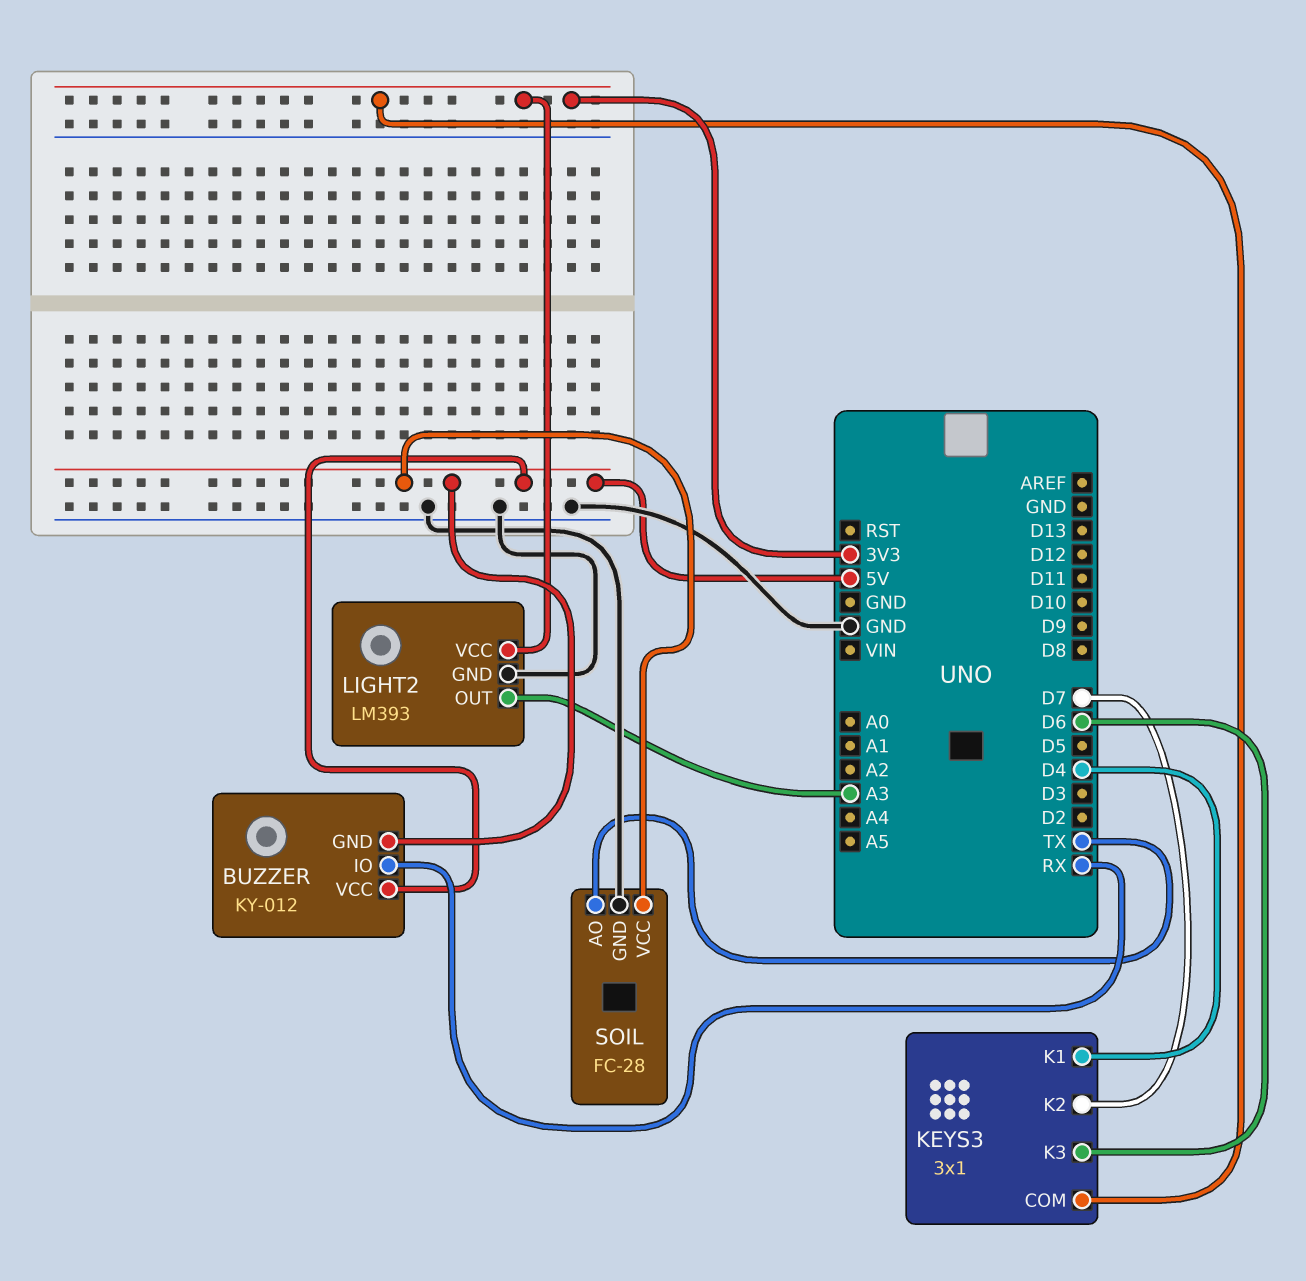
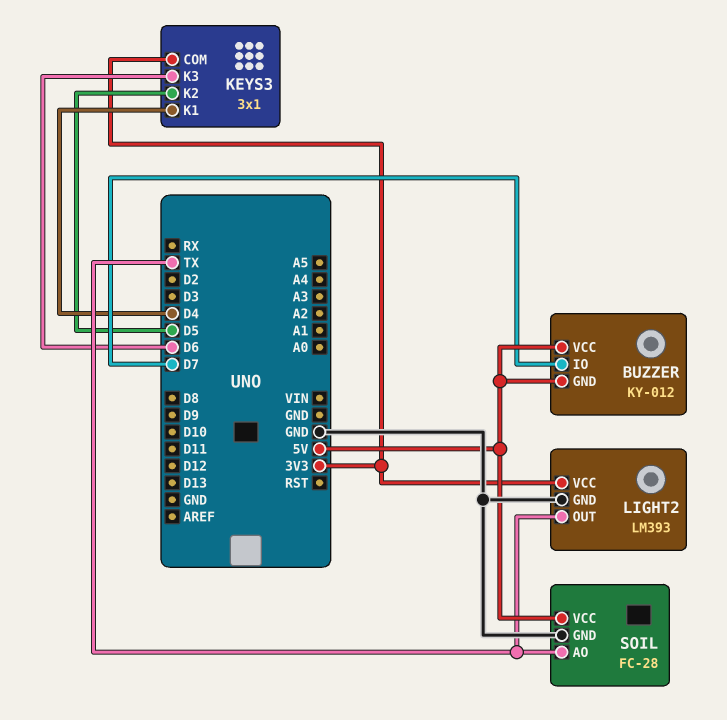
BUZZER pin IO: RX -> D7
KEYS3 pin K2: D7 -> D5
LIGHT2 pin OUT: A3 -> TX

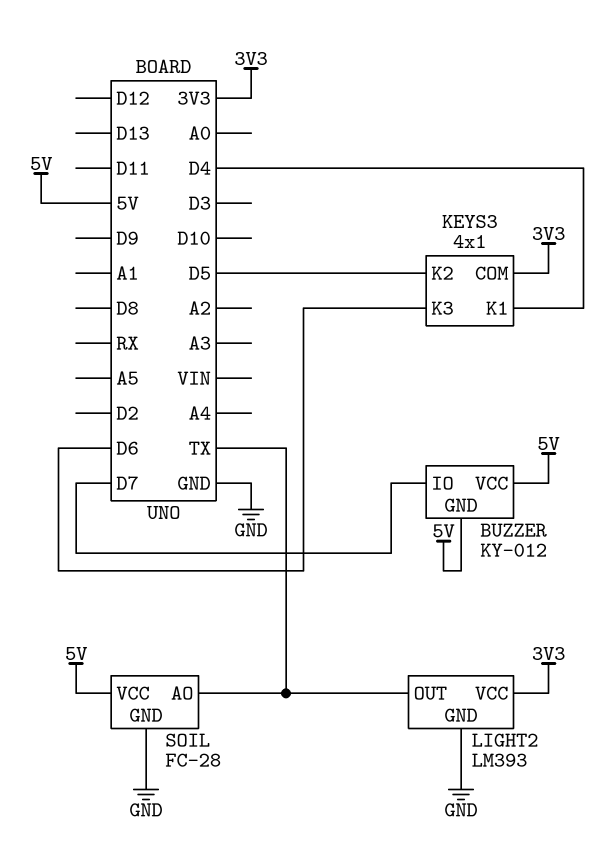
KEYS3: 3x1 -> 4x1

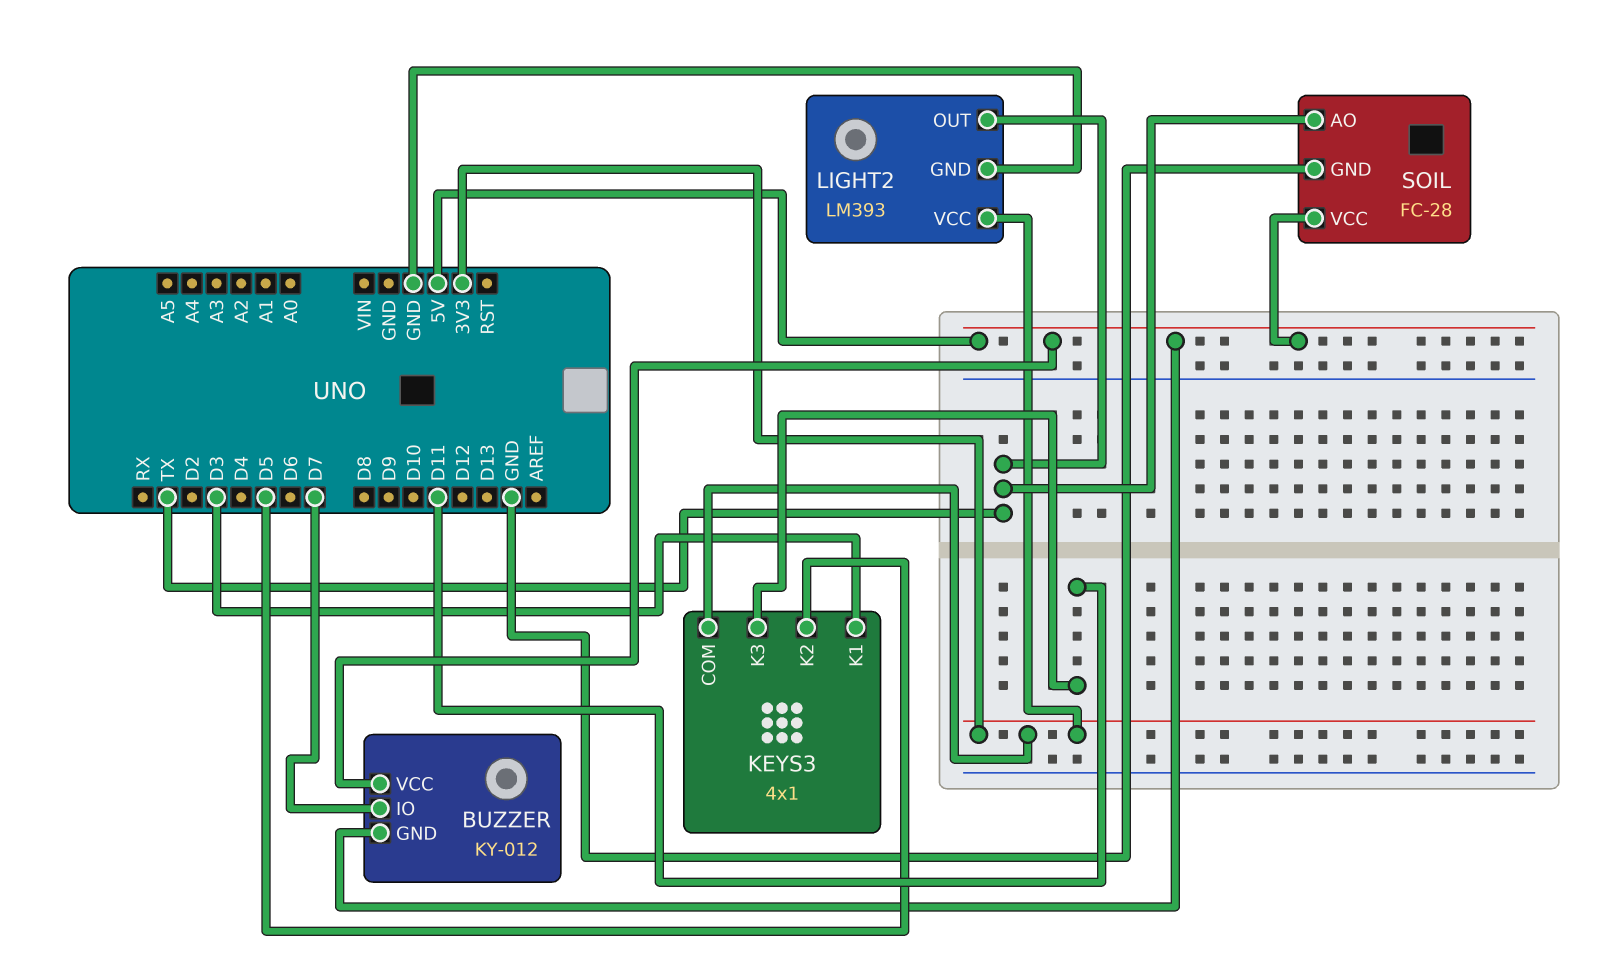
KEYS3 pin K1: D4 -> D3
KEYS3 pin K3: D6 -> D11

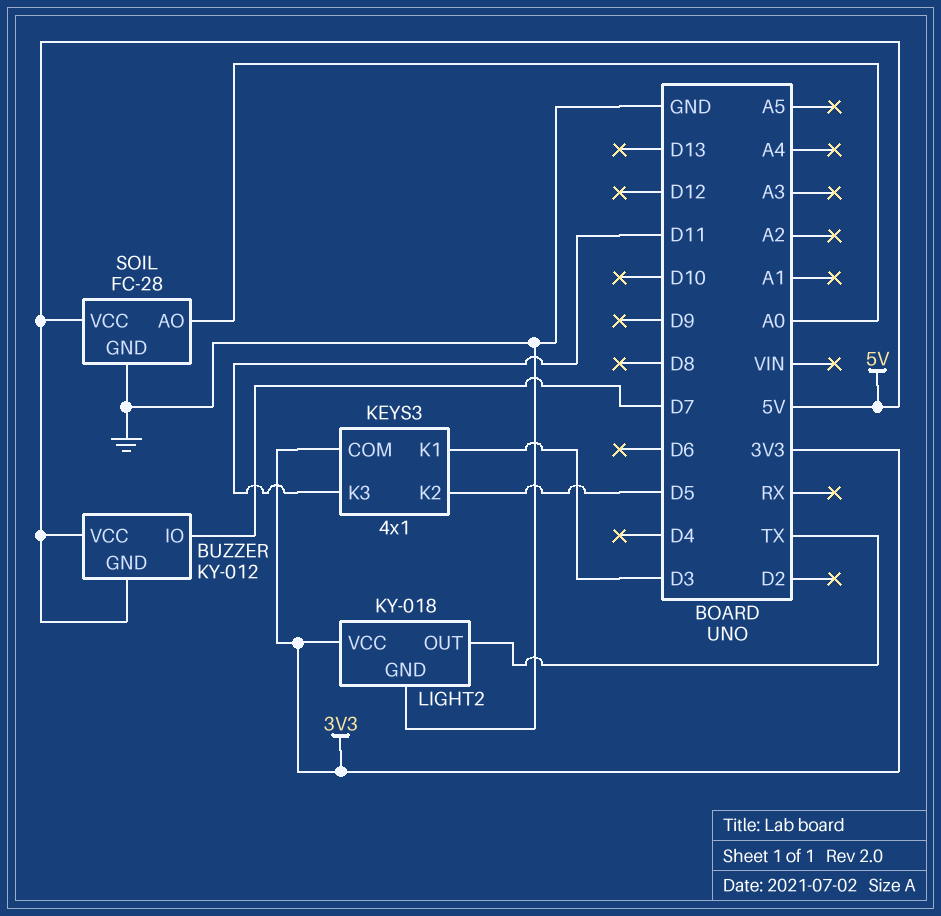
LIGHT2: LM393 -> KY-018
SOIL pin AO: TX -> A0

